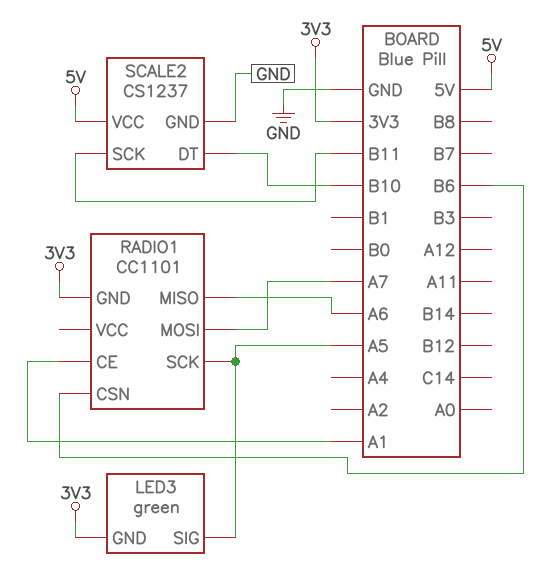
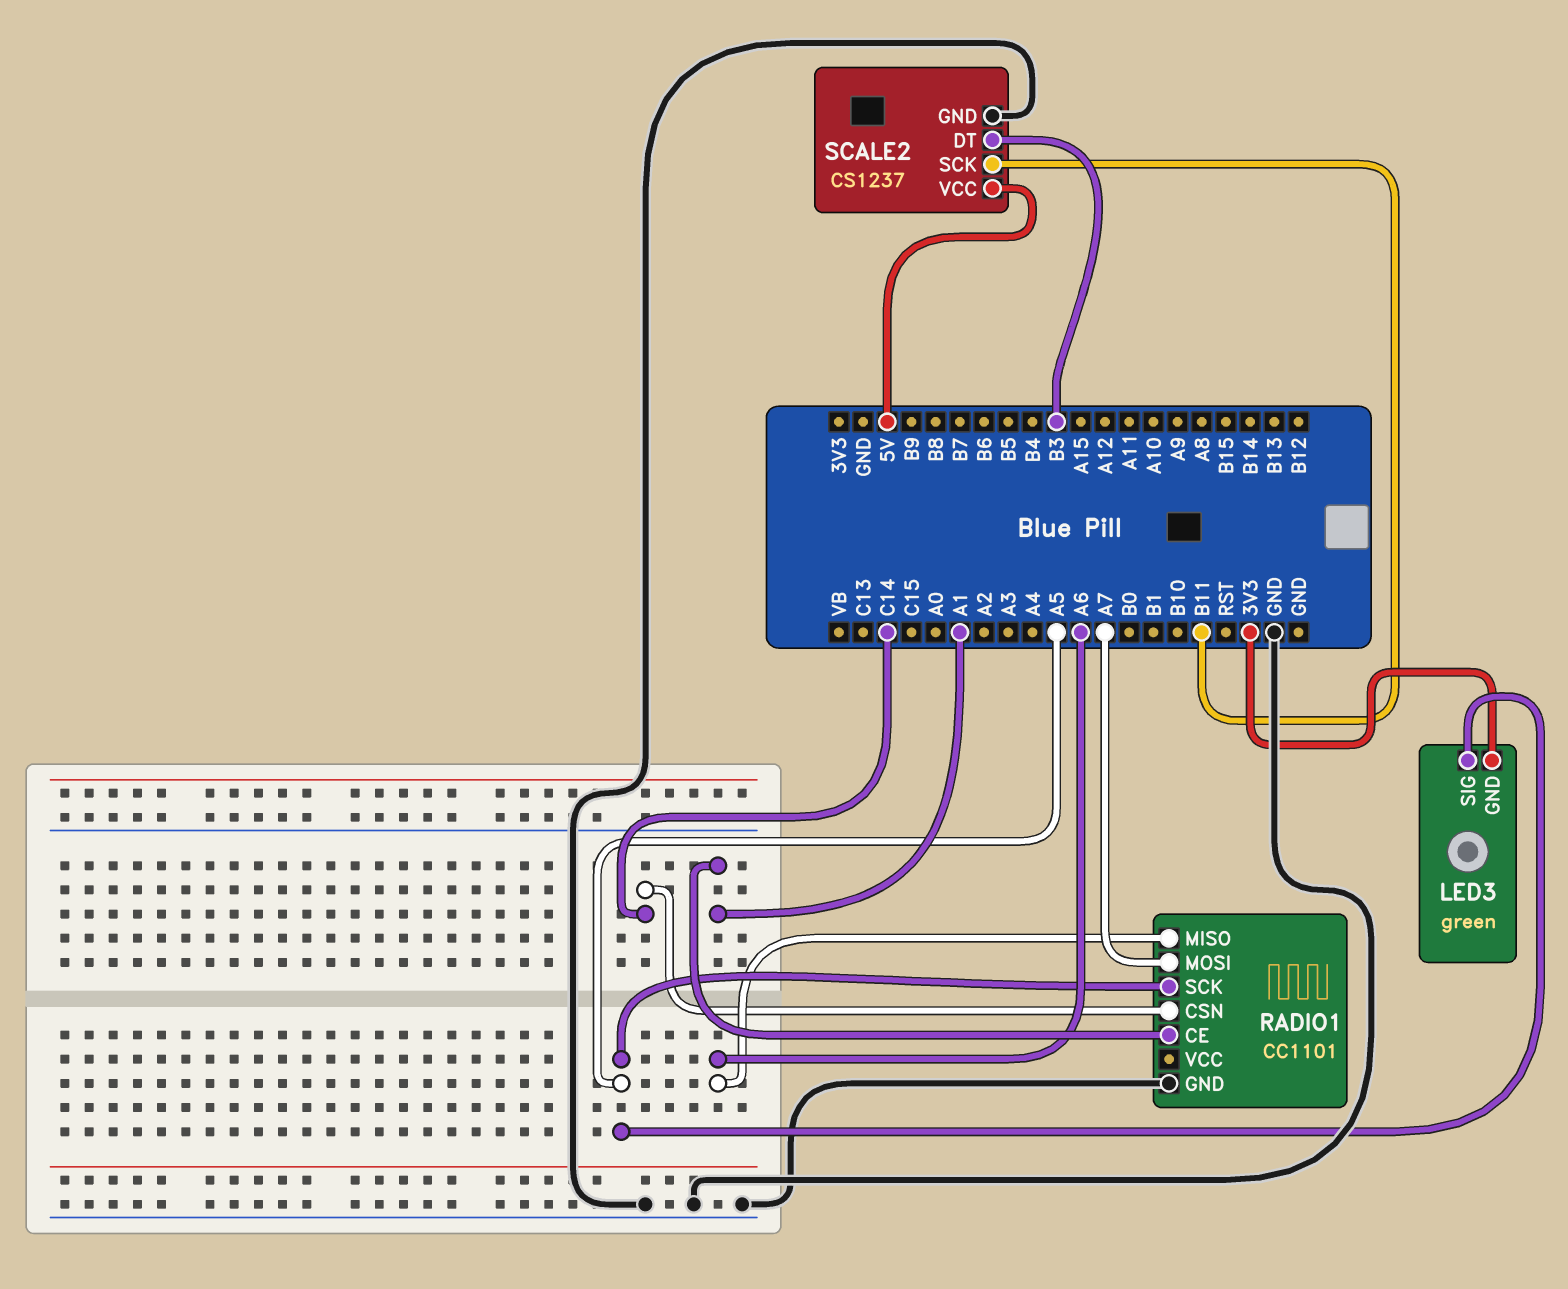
RADIO1 pin CSN: B6 -> C14
RADIO1 pin GND: 3V3 -> GND
SCALE2 pin DT: B10 -> B3

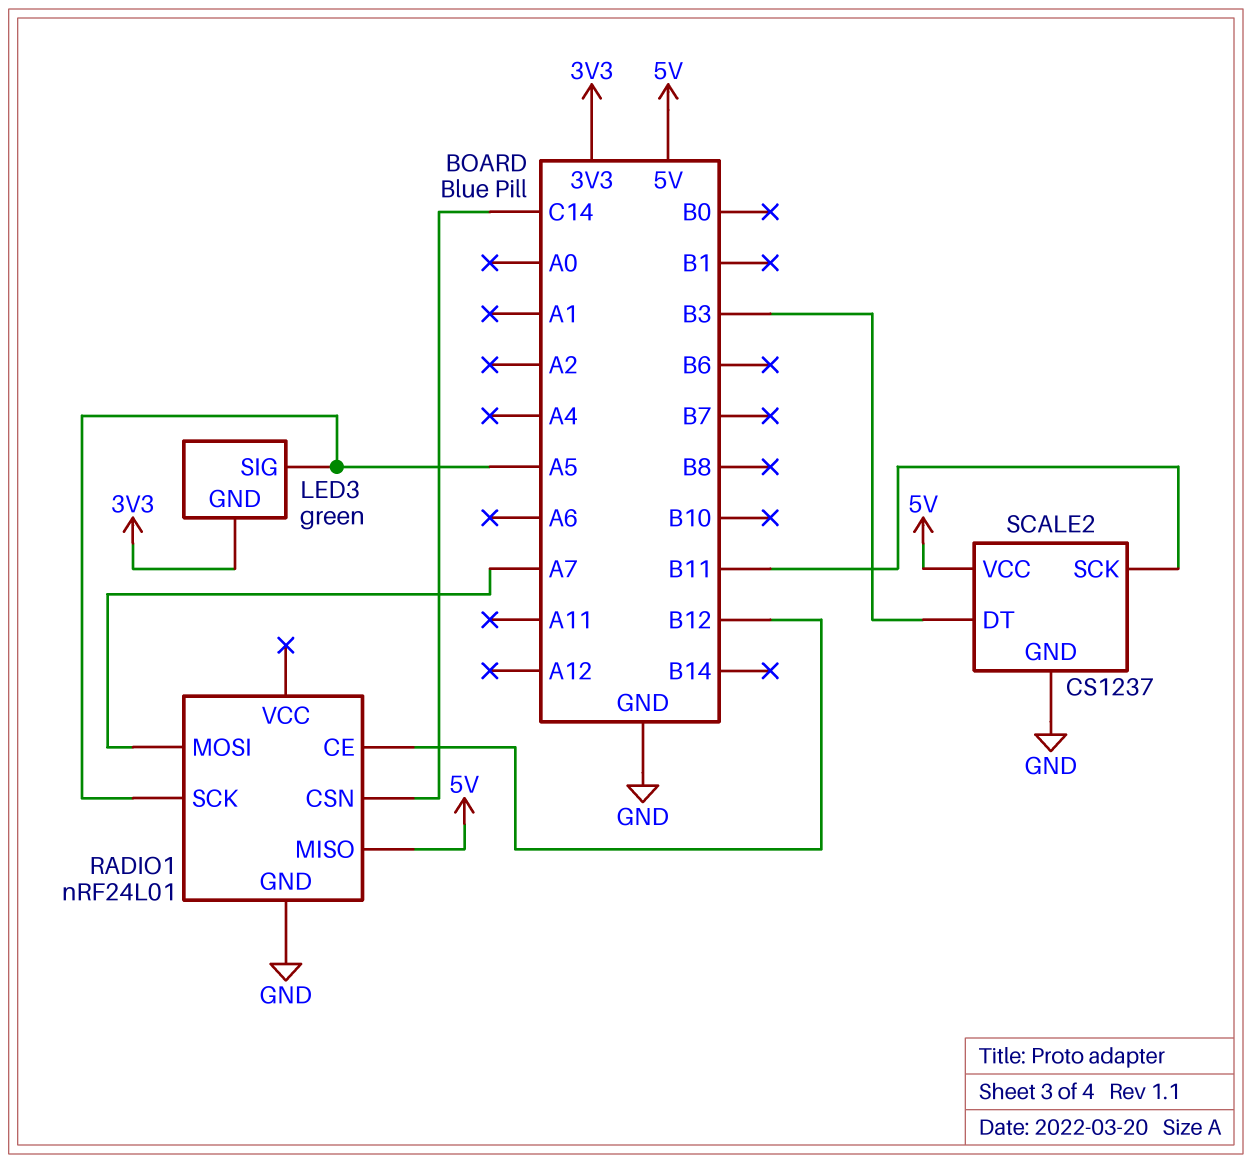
RADIO1: CC1101 -> nRF24L01
RADIO1 pin CE: A1 -> B12
RADIO1 pin MISO: A6 -> 5V

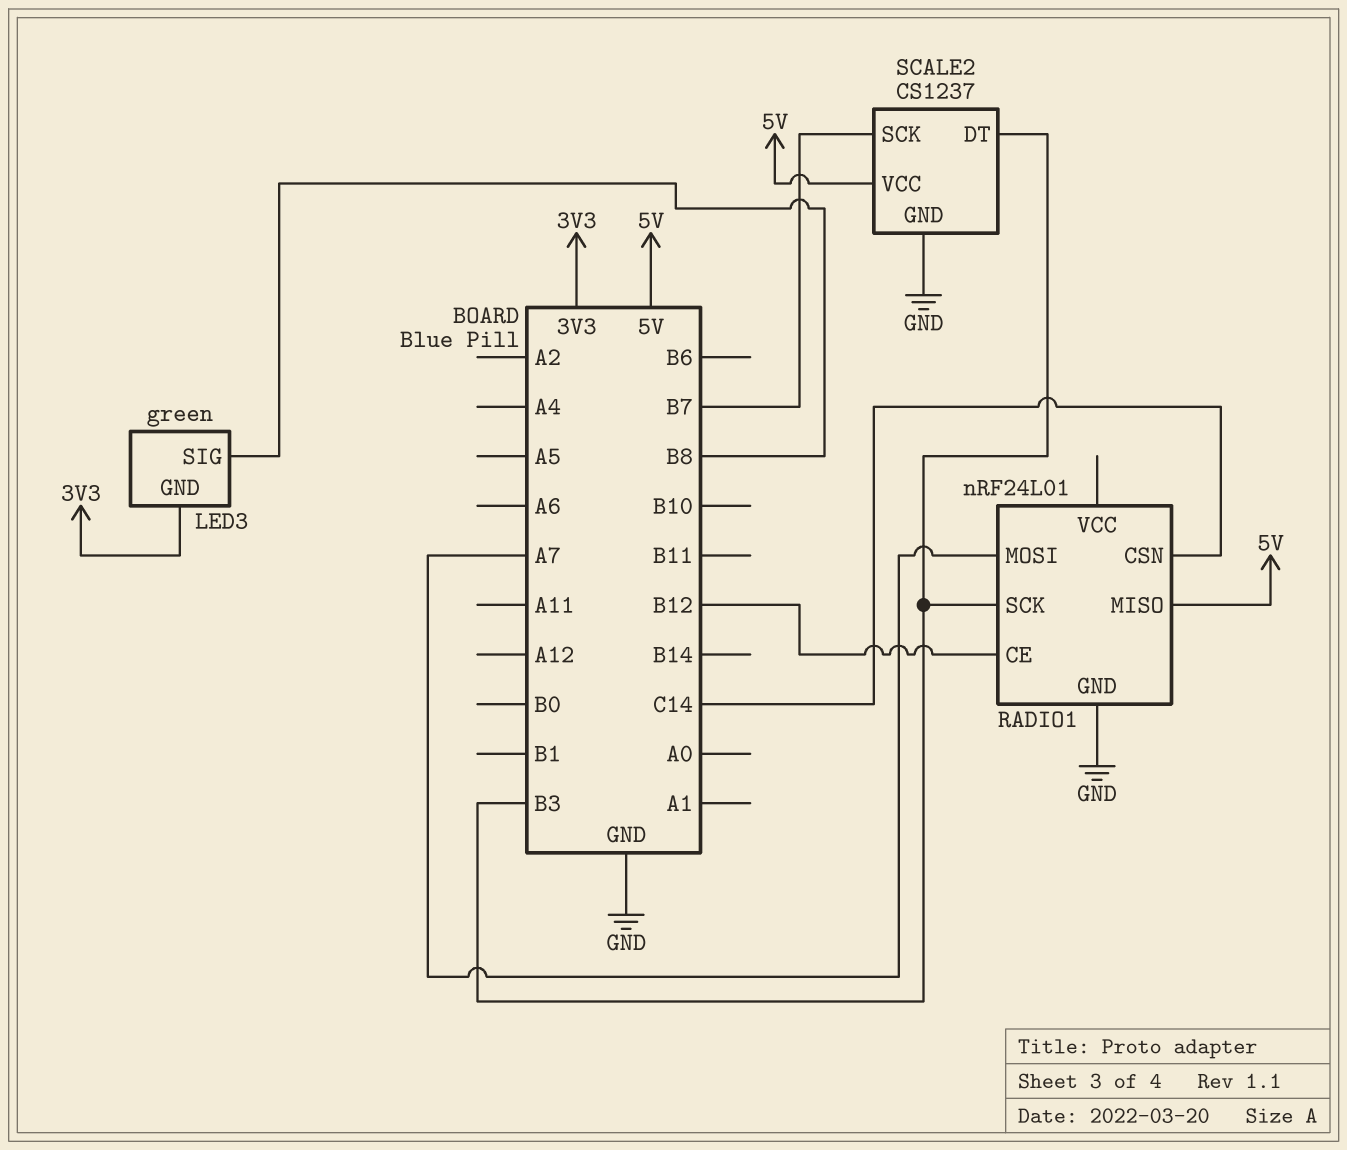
LED3 pin SIG: A5 -> B8
RADIO1 pin SCK: A5 -> B3
SCALE2 pin SCK: B11 -> B7

